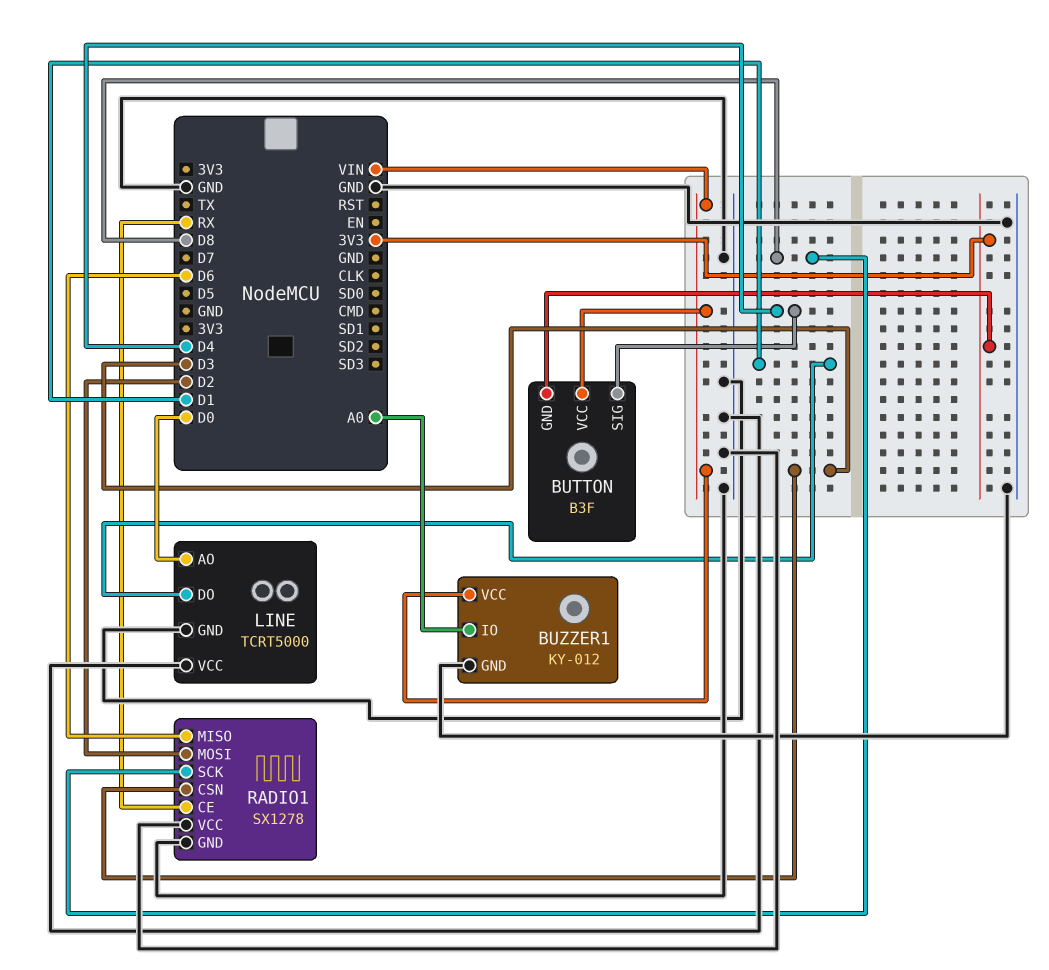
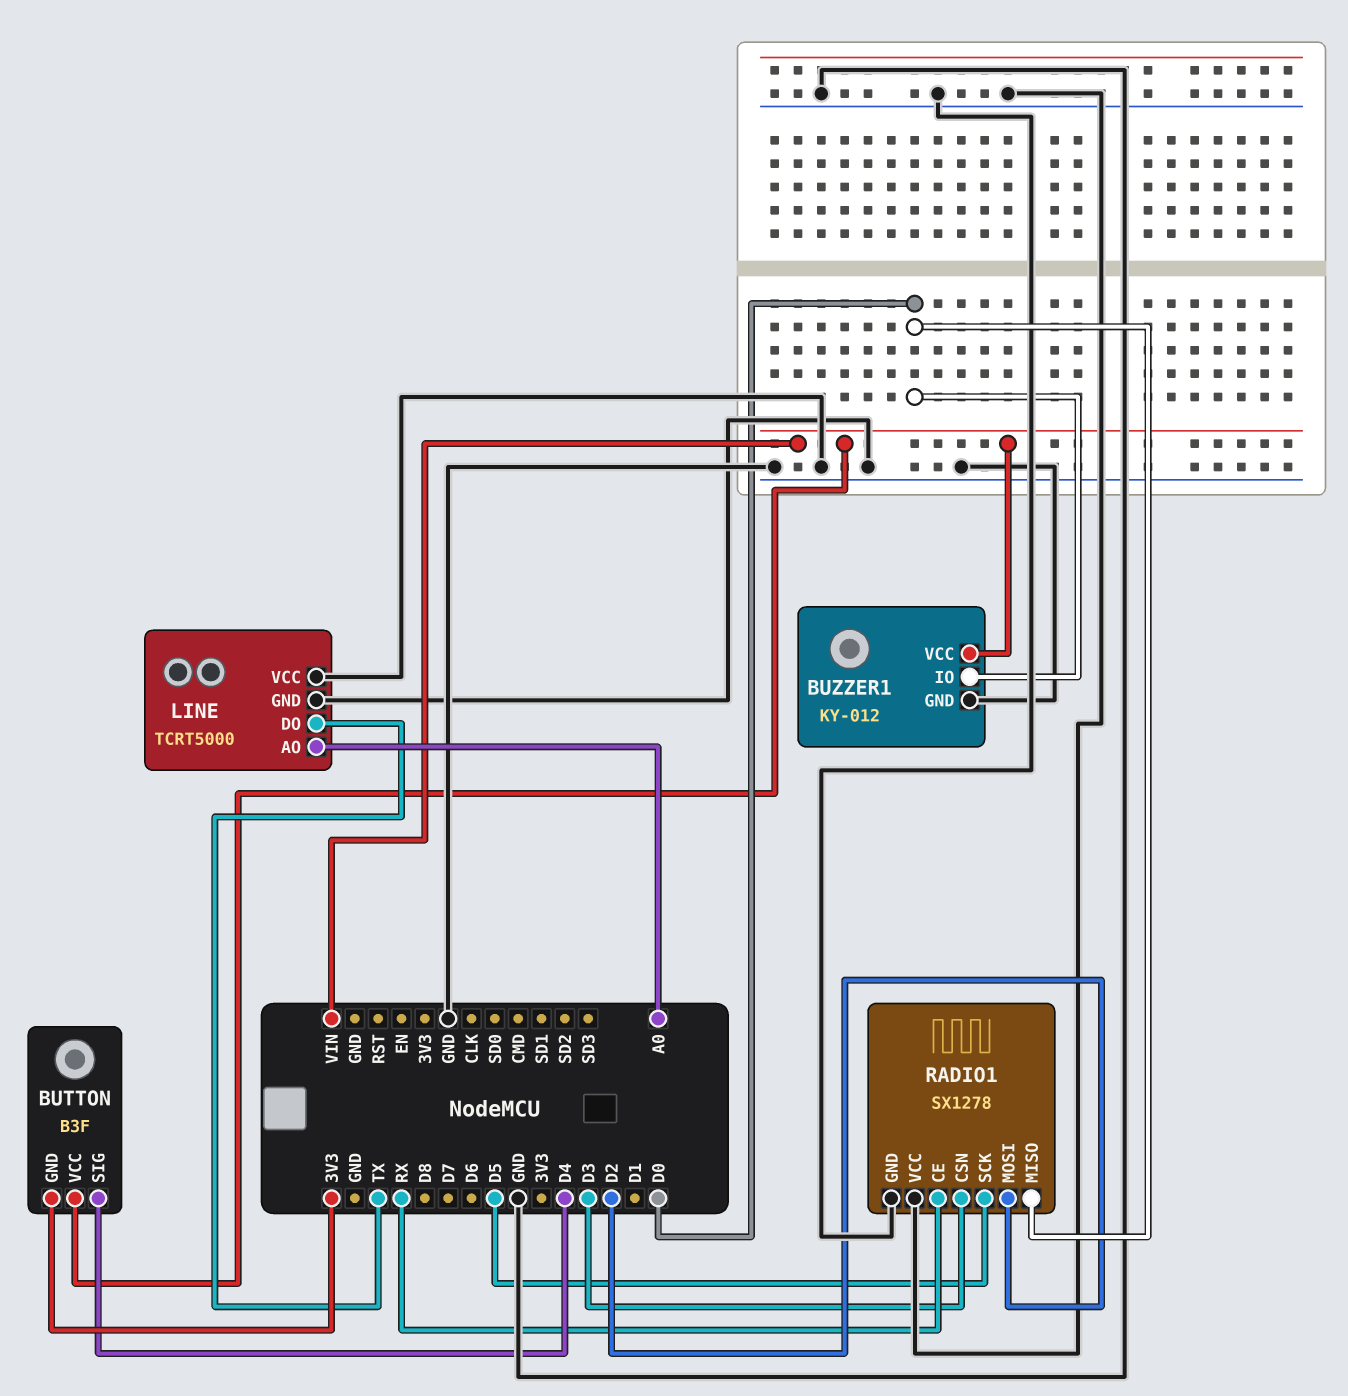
BUZZER1 pin IO: A0 -> D0
LINE pin AO: D0 -> A0
LINE pin DO: D1 -> TX
RADIO1 pin MISO: D6 -> D0
RADIO1 pin SCK: D8 -> D5

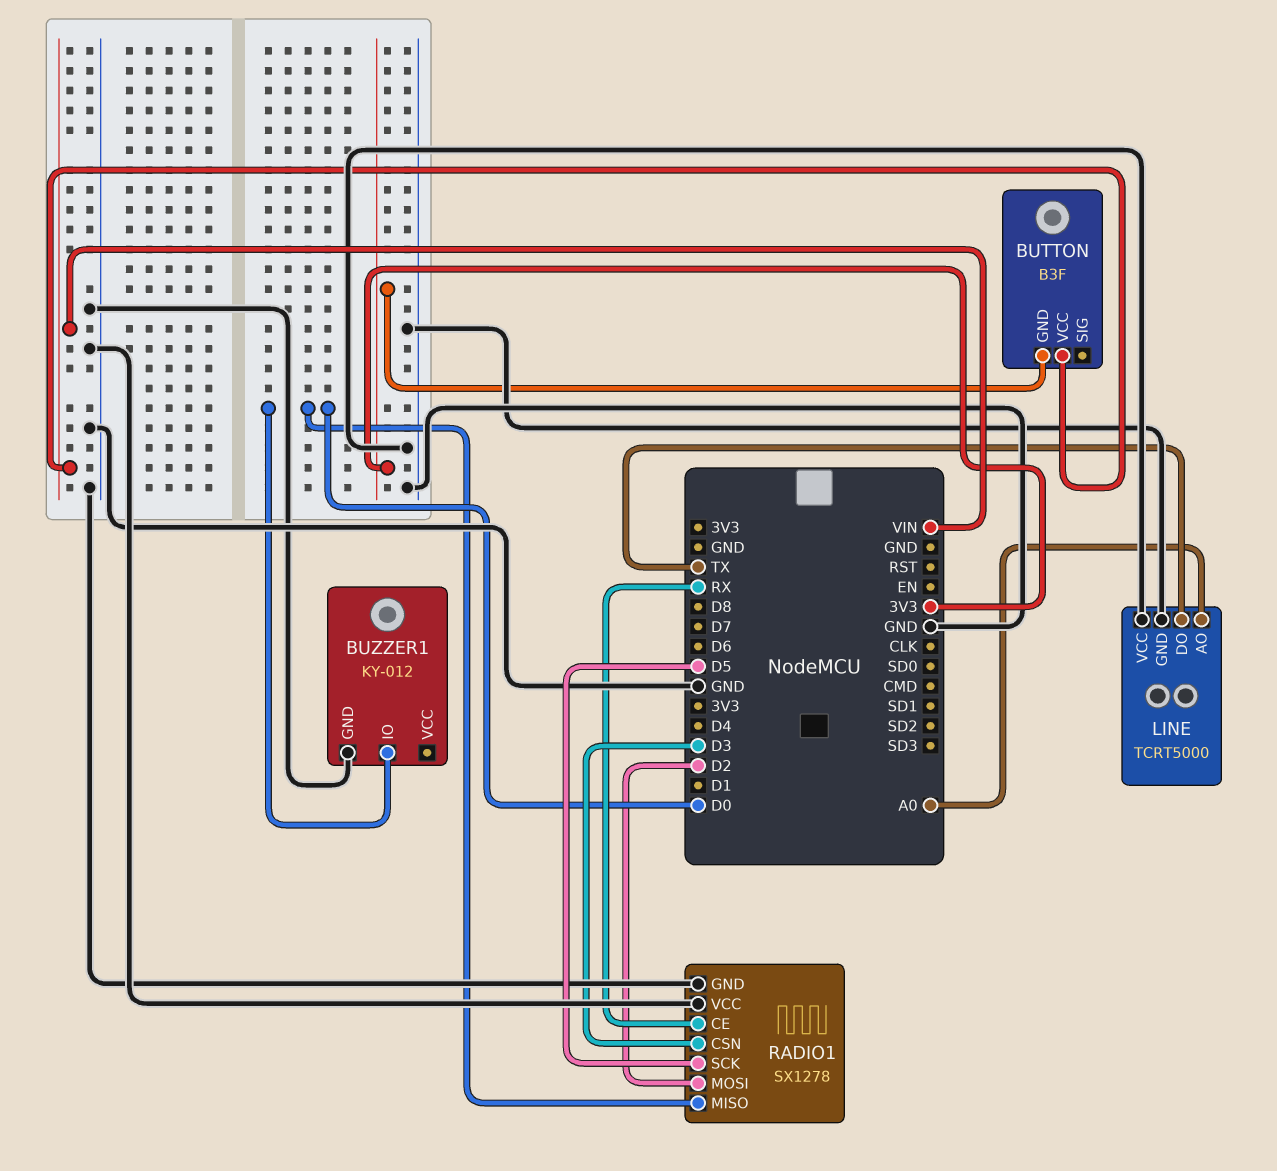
BUTTON pin SIG: D4 -> none
BUZZER1 pin VCC: VIN -> none

